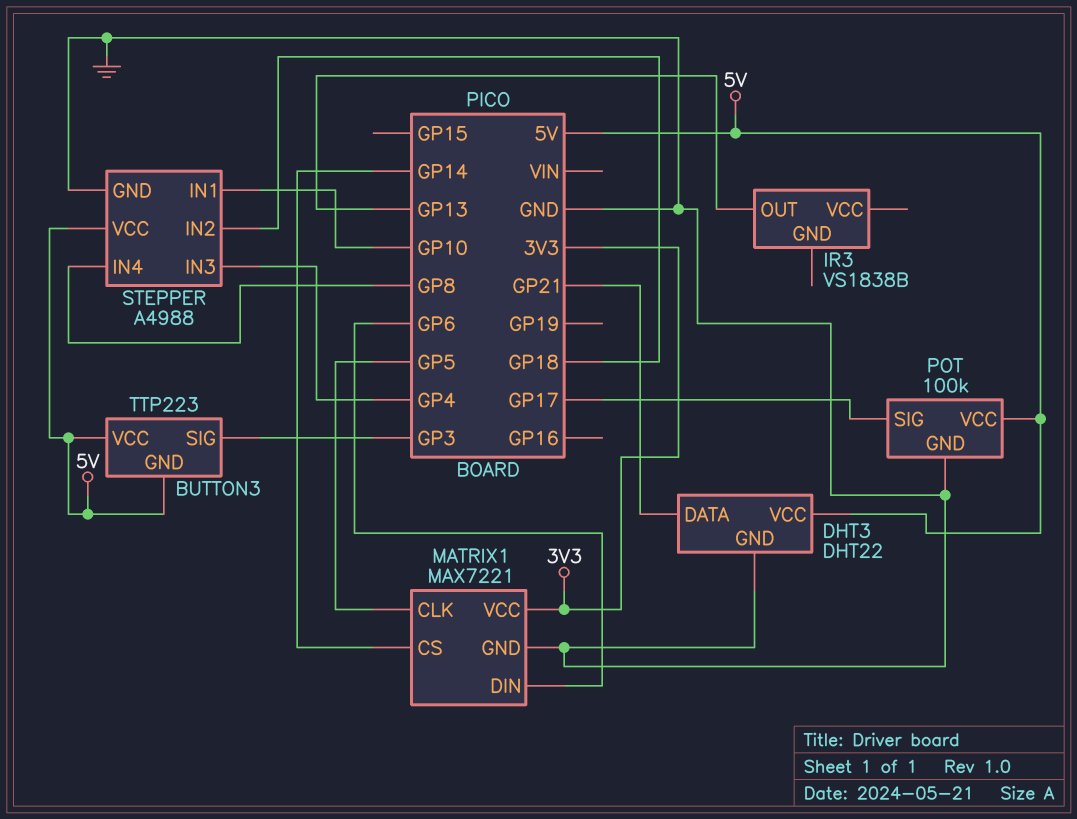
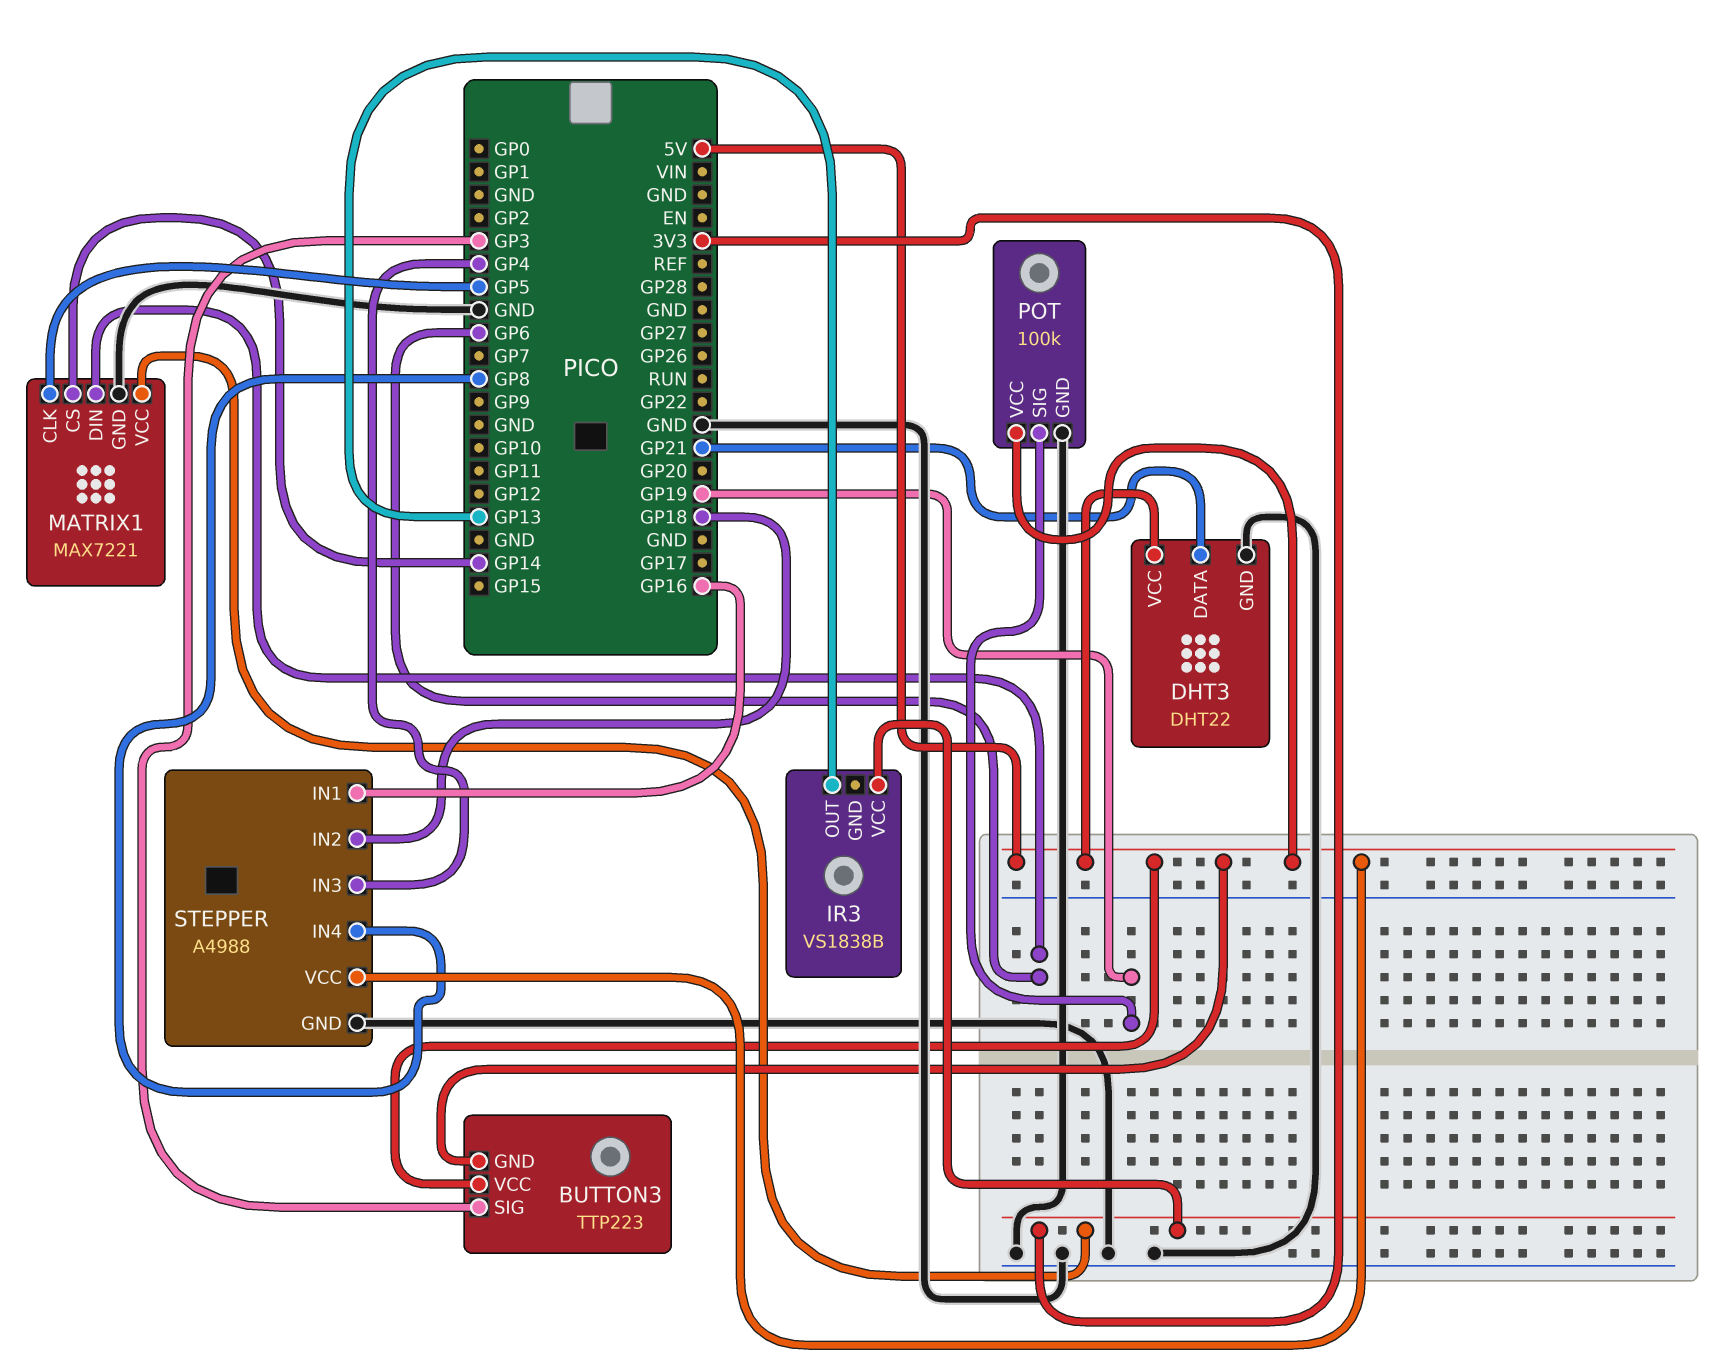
IR3 pin VCC: none -> 3V3
POT pin SIG: GP17 -> GP19
STEPPER pin IN1: GP10 -> GP16

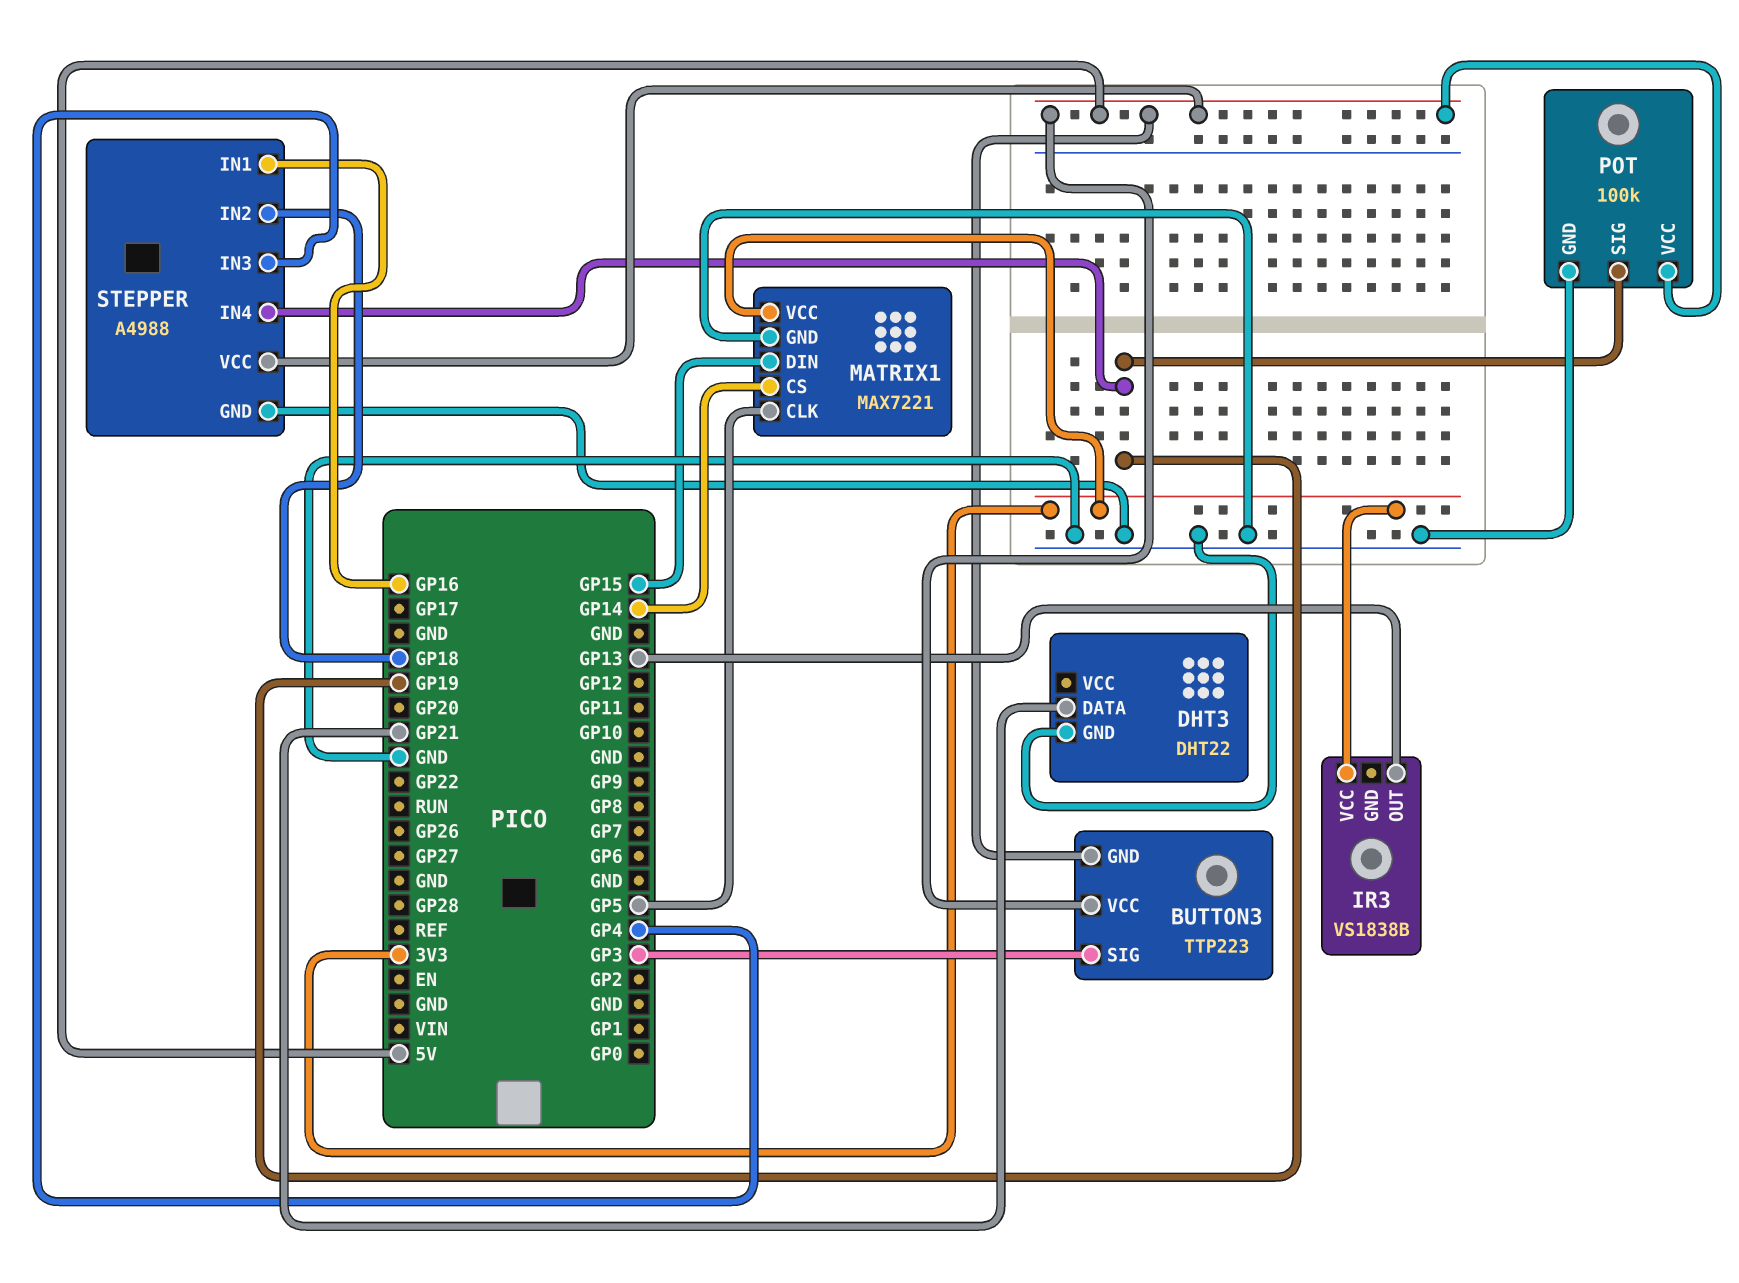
DHT3 pin VCC: 5V -> none
MATRIX1 pin DIN: GP6 -> GP15
STEPPER pin IN4: GP8 -> GP19

